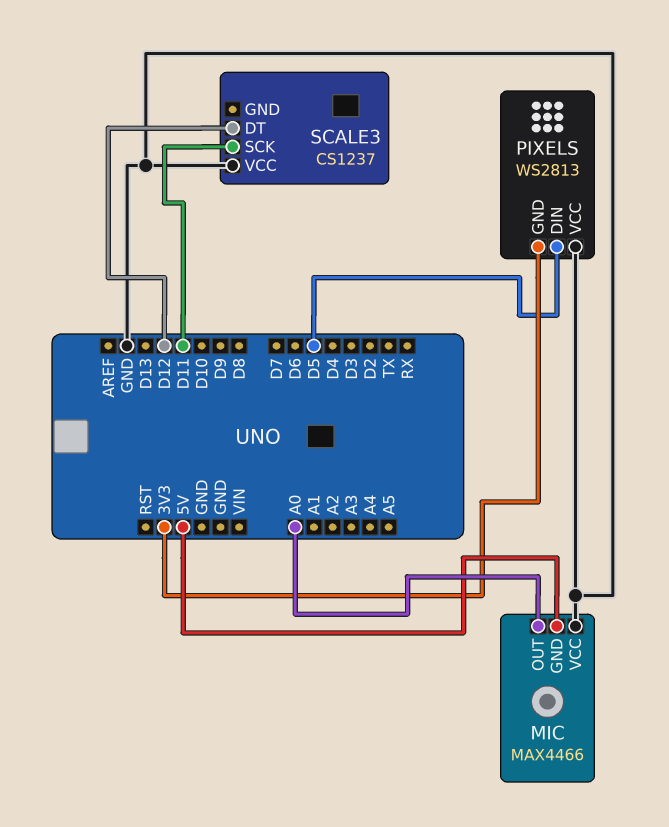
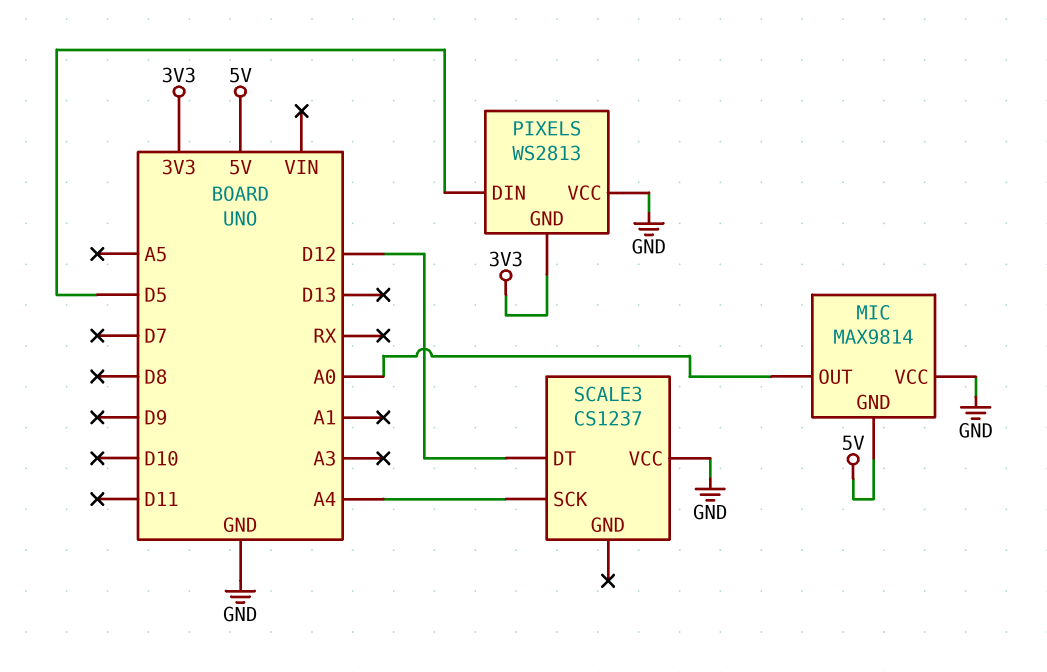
MIC: MAX4466 -> MAX9814
SCALE3 pin SCK: D11 -> A4

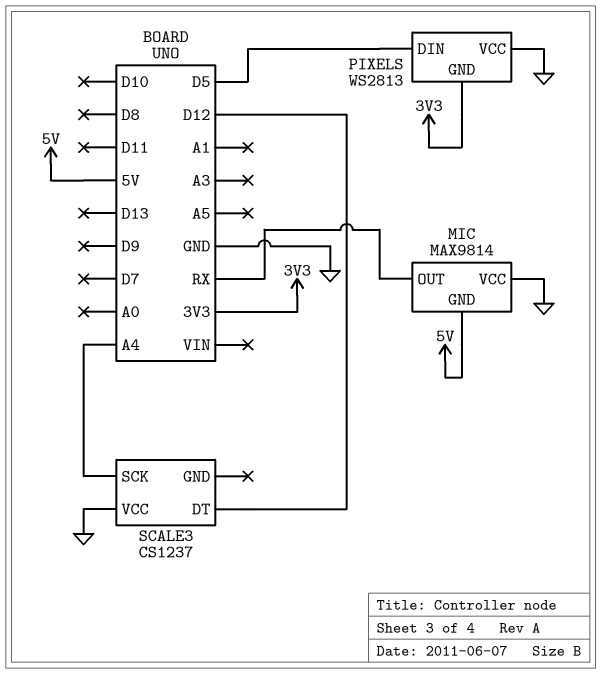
MIC pin OUT: A0 -> RX

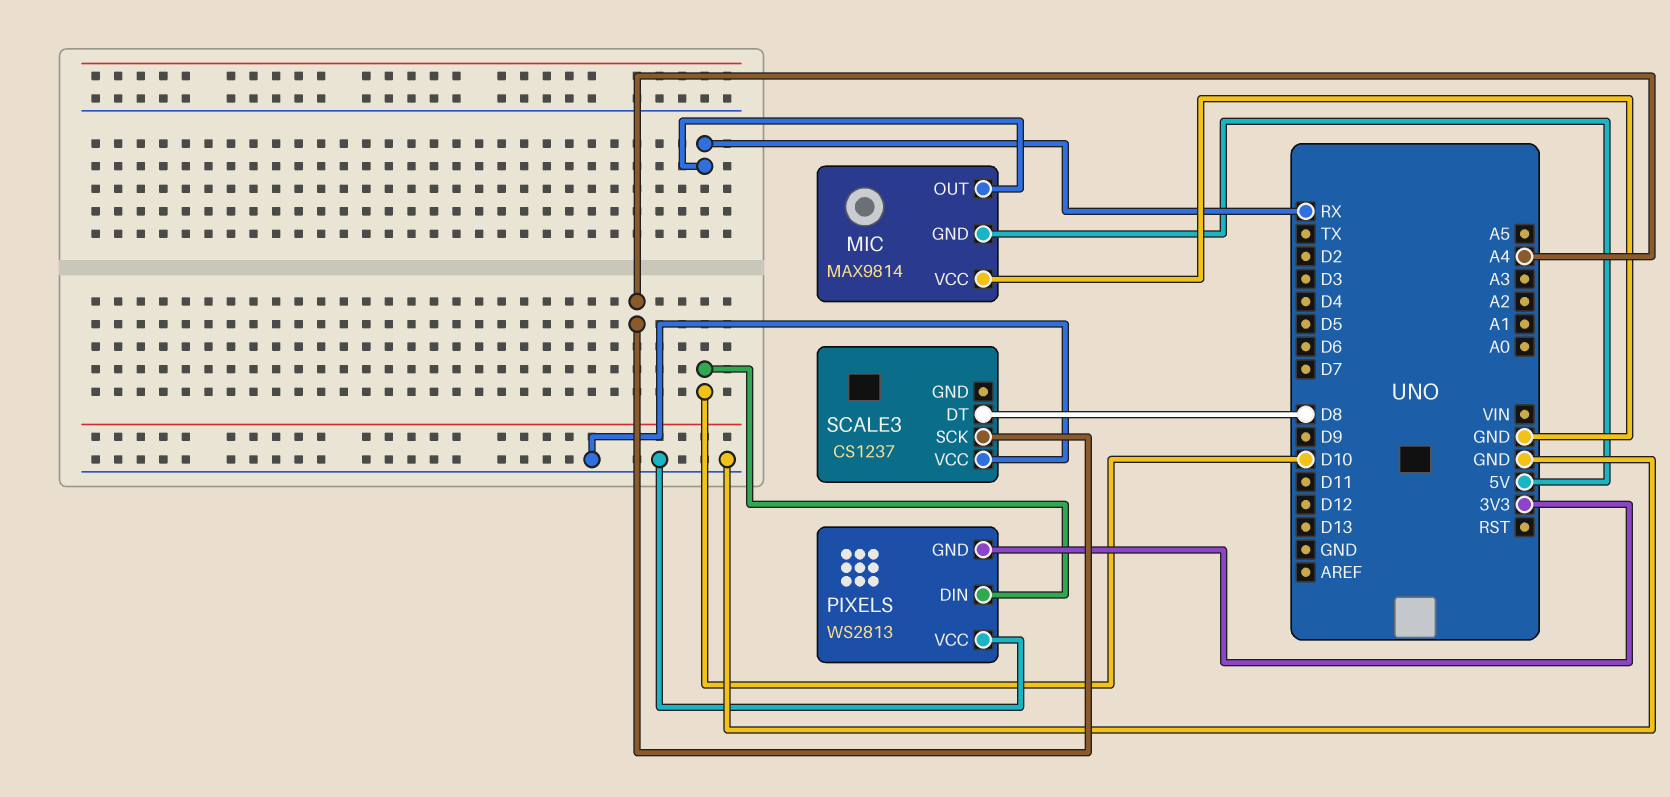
PIXELS pin DIN: D5 -> D10
SCALE3 pin DT: D12 -> D8

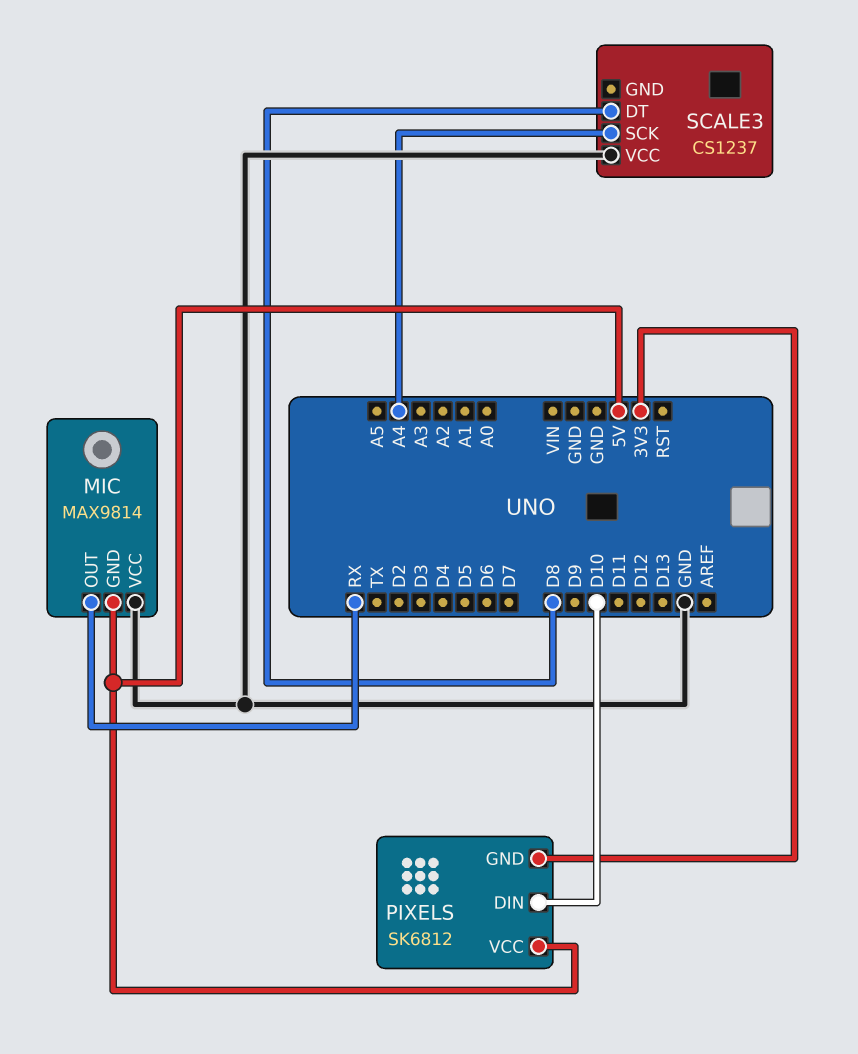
PIXELS: WS2813 -> SK6812
PIXELS pin VCC: GND -> 5V

